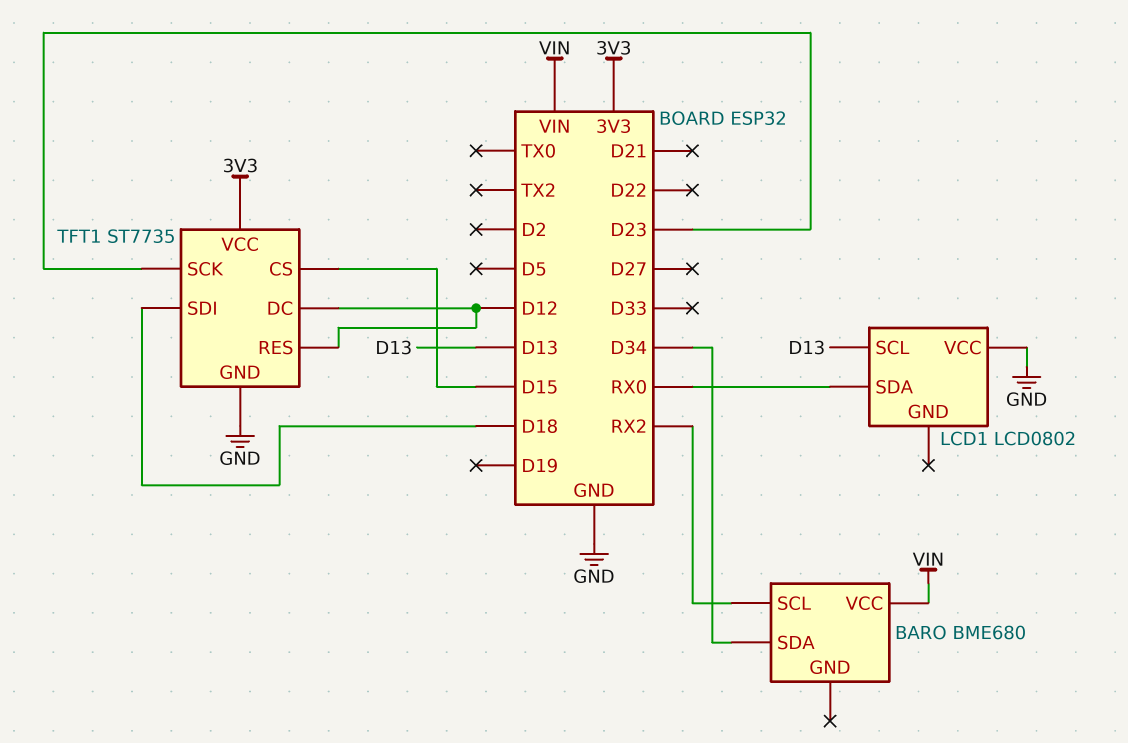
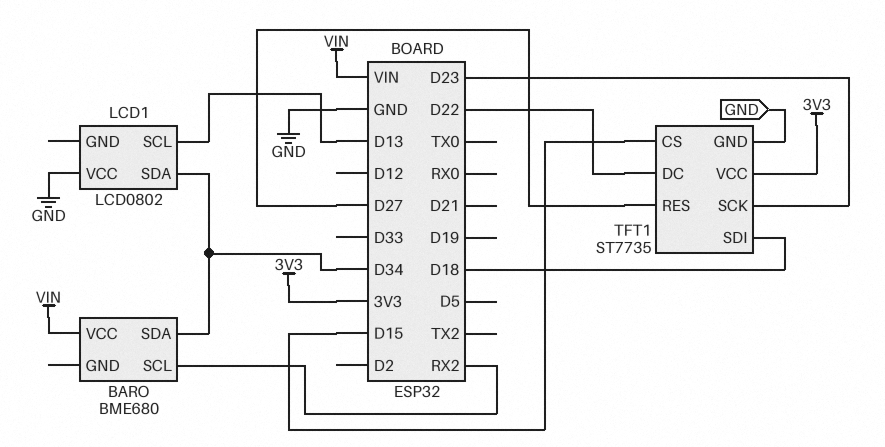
LCD1 pin SDA: RX0 -> D34
TFT1 pin DC: D12 -> D22
TFT1 pin RES: D12 -> D27

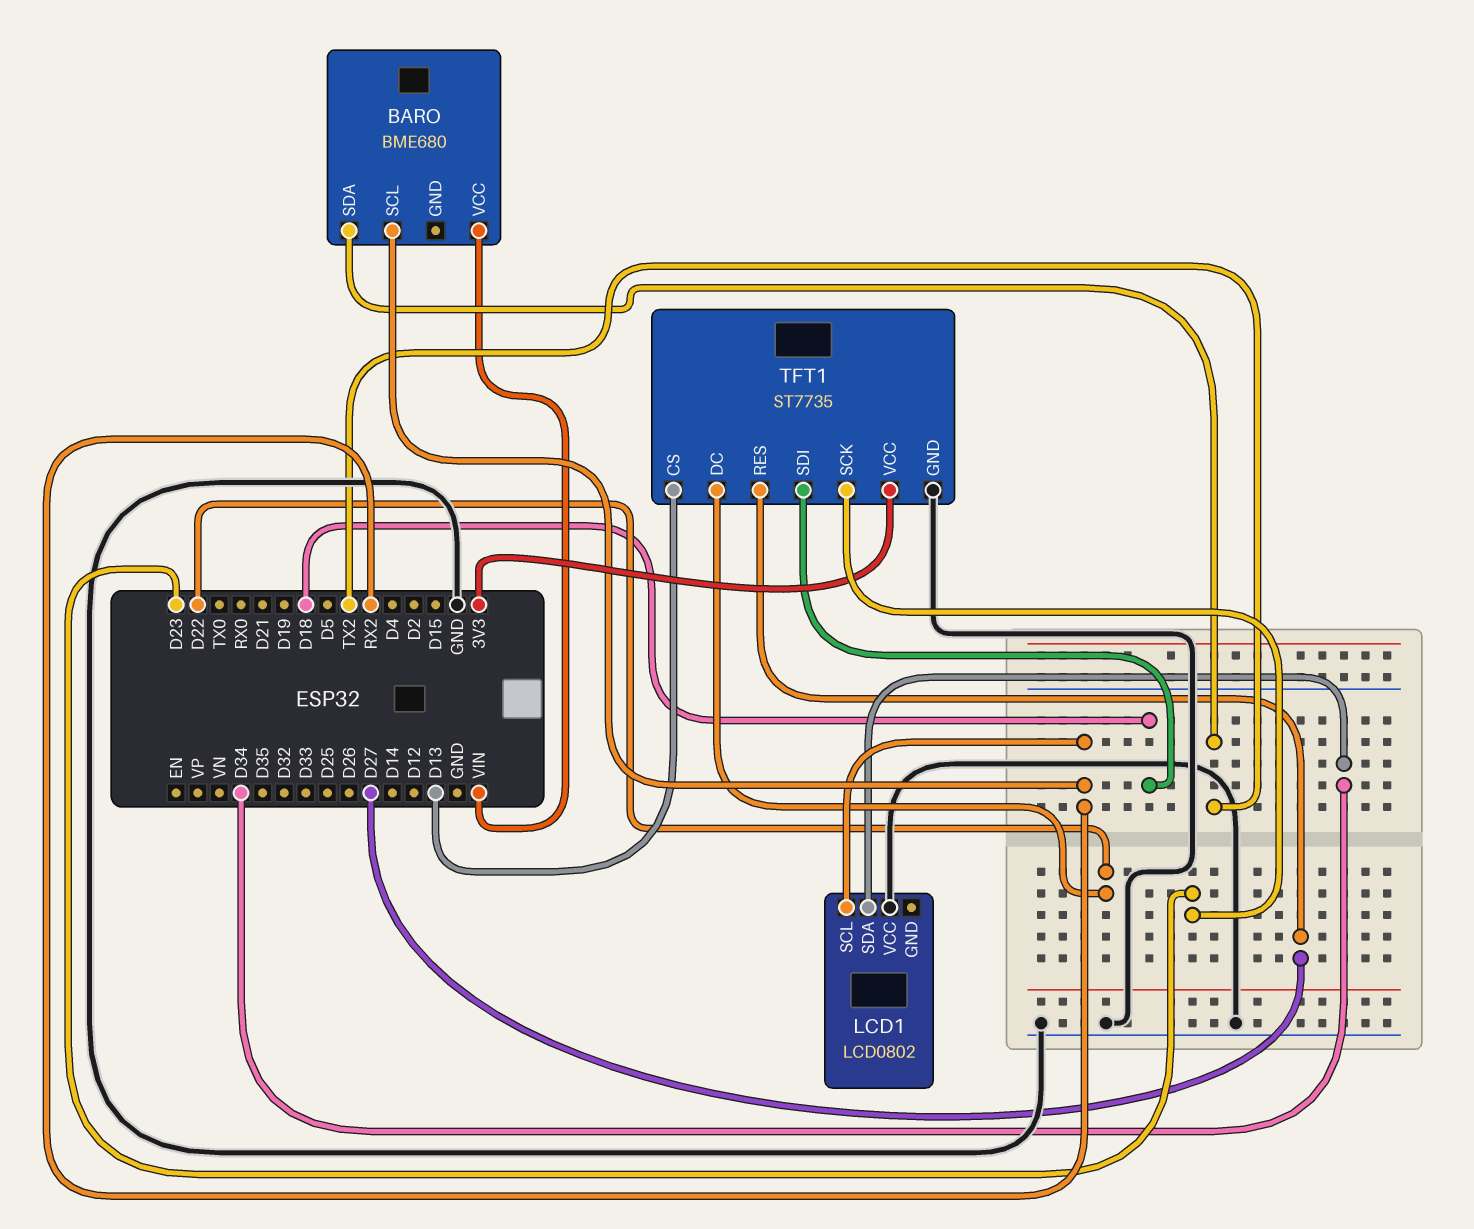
BARO pin SDA: D34 -> TX2
LCD1 pin SCL: D13 -> RX2
TFT1 pin CS: D15 -> D13

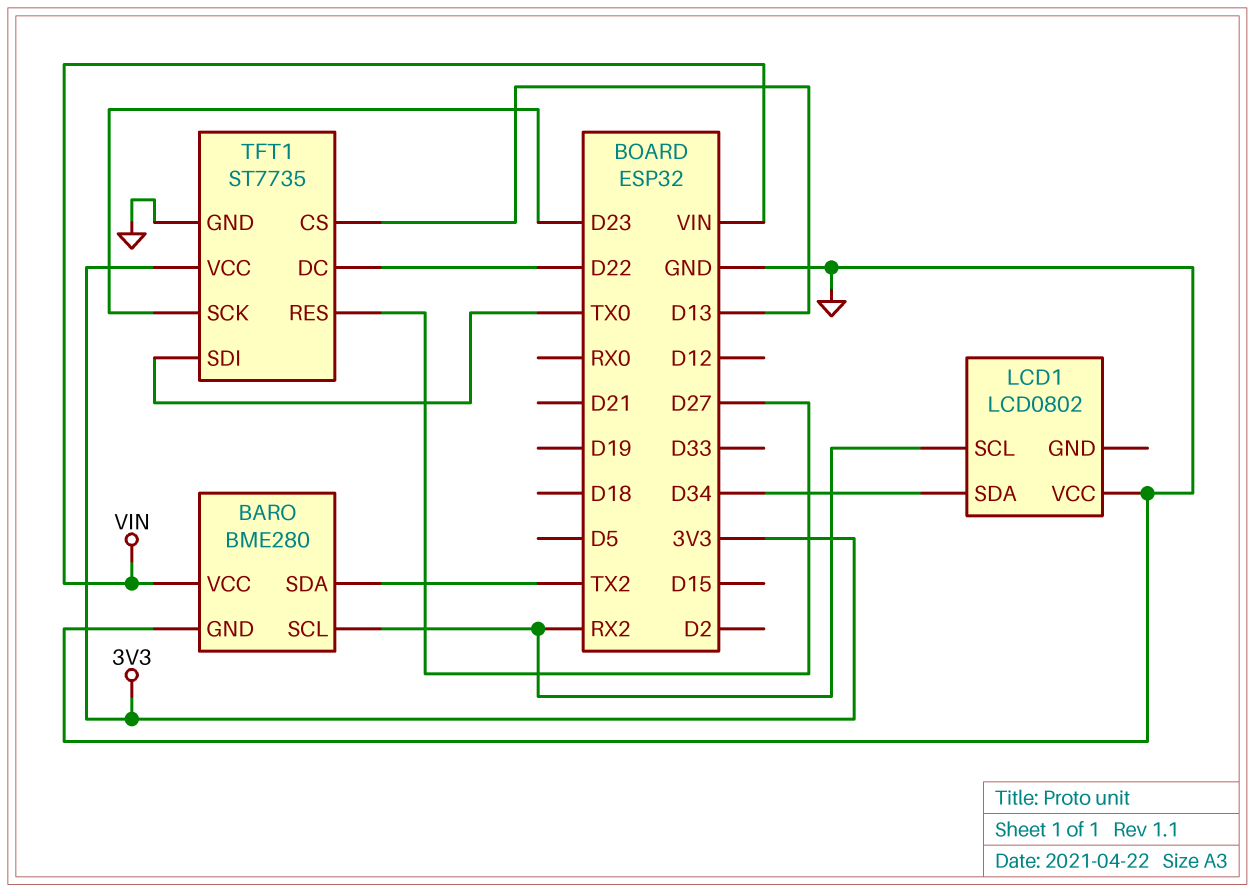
BARO: BME680 -> BME280
BARO pin GND: none -> GND
TFT1 pin SDI: D18 -> TX0

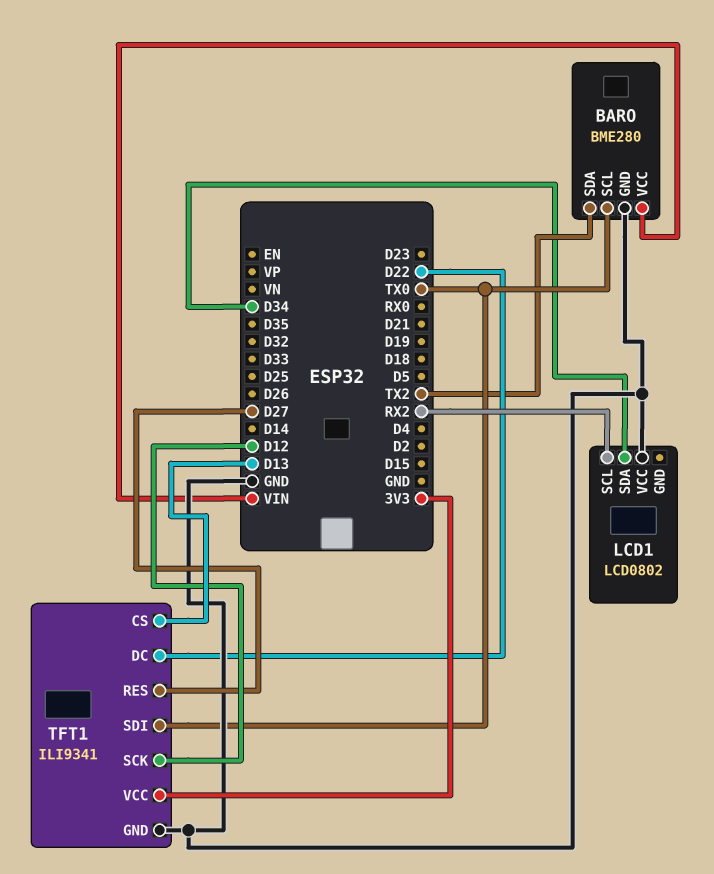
BARO pin SCL: RX2 -> TX0
TFT1: ST7735 -> ILI9341
TFT1 pin SCK: D23 -> D12

